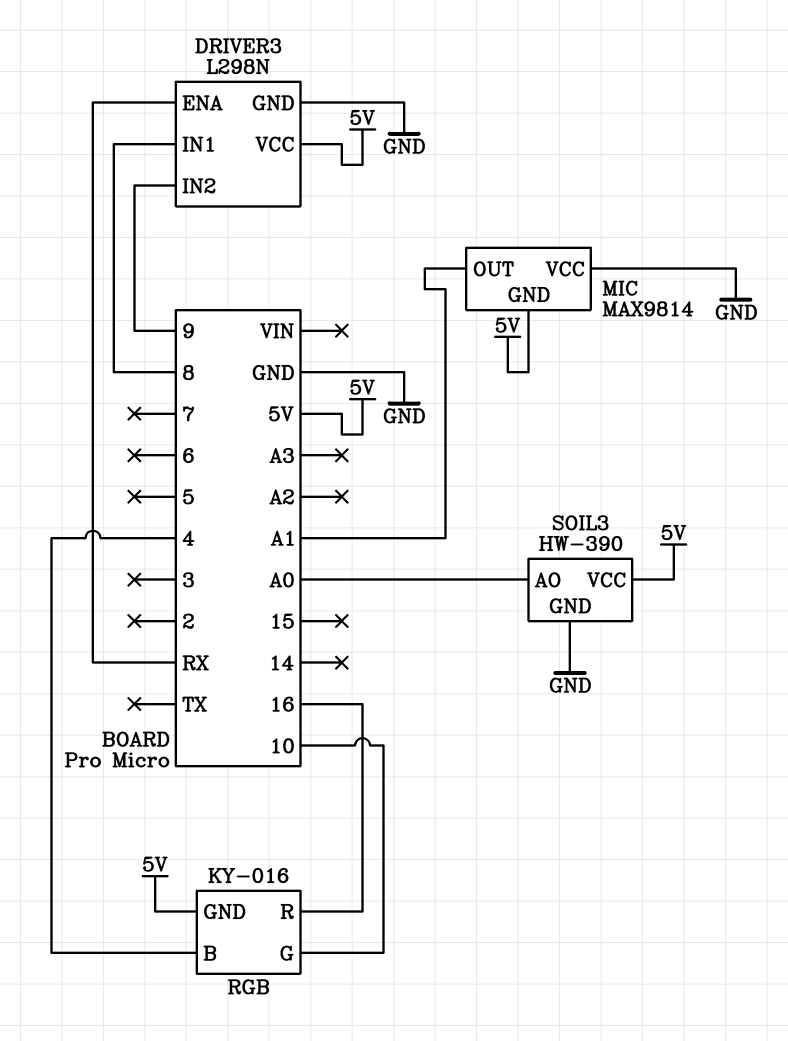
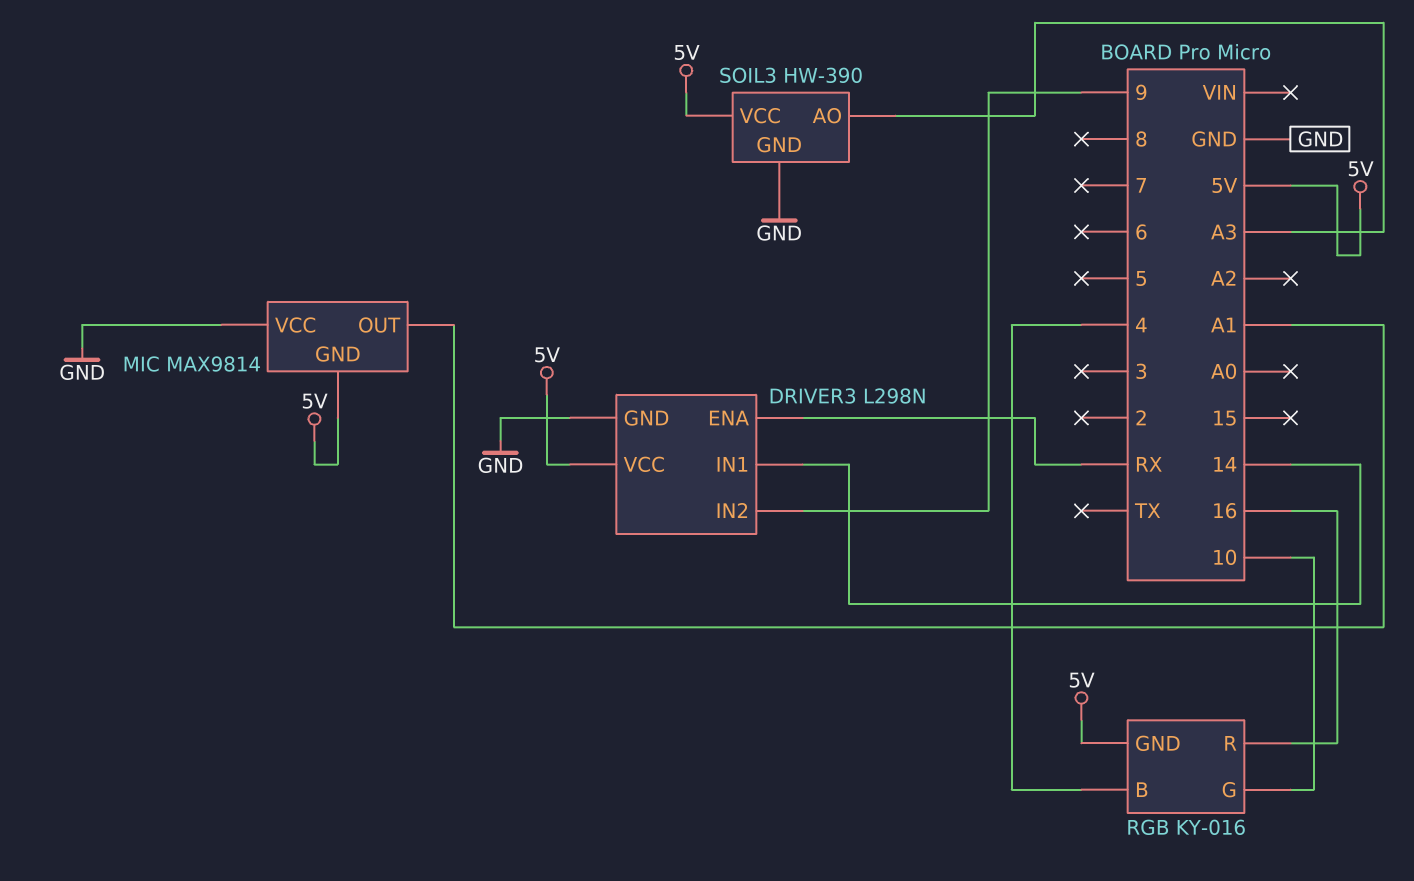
DRIVER3 pin IN1: 8 -> 14
SOIL3 pin AO: A0 -> A3

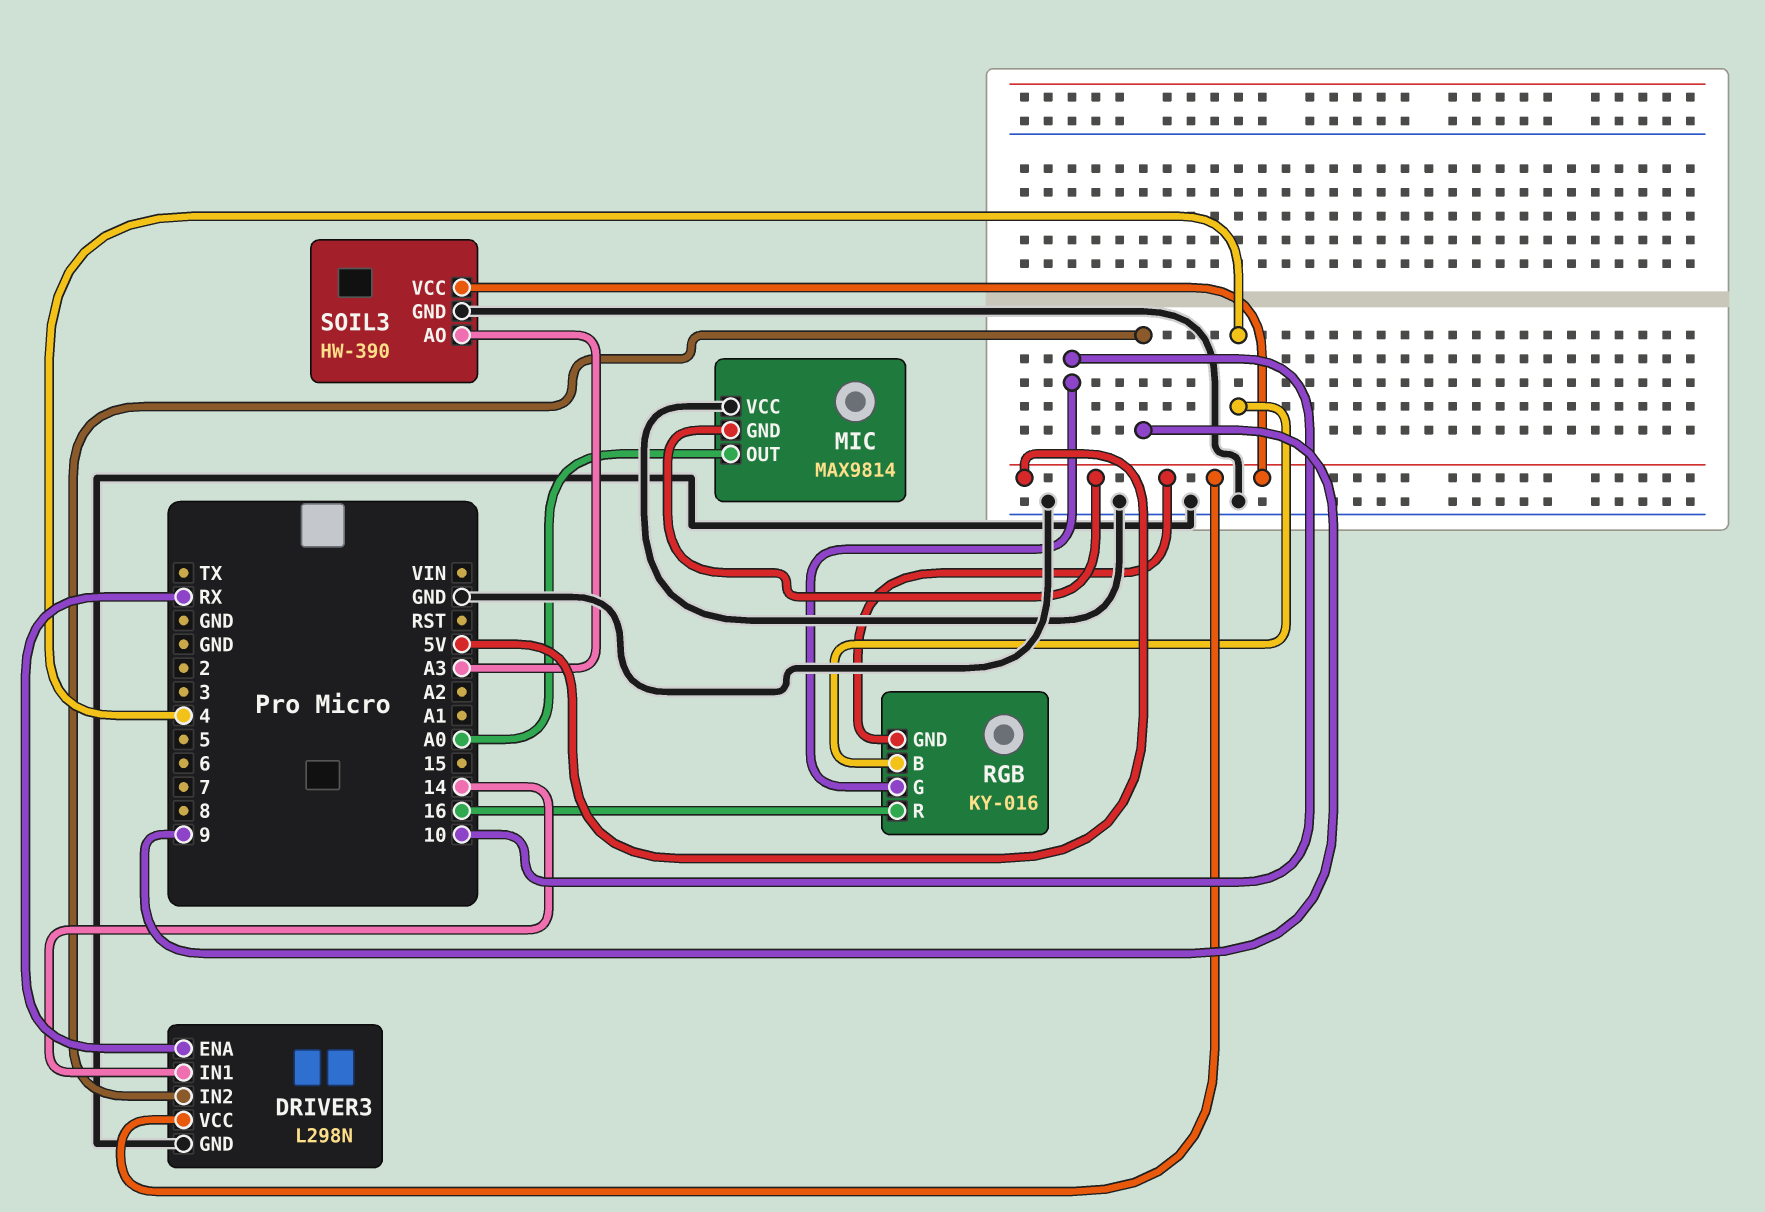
MIC pin OUT: A1 -> A0

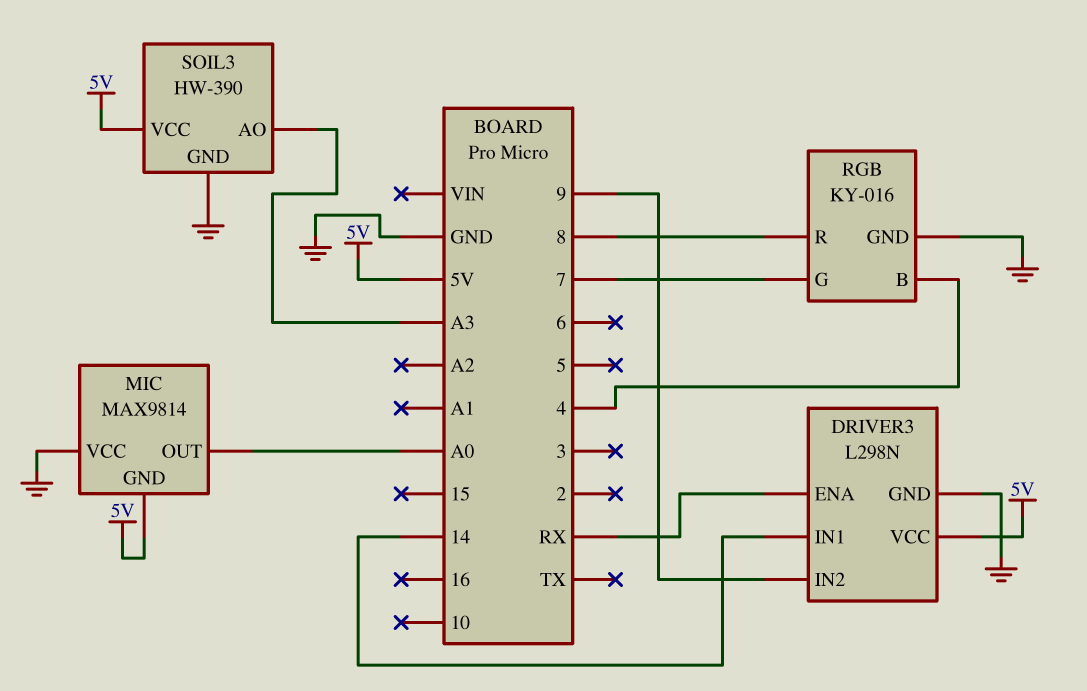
RGB pin G: 10 -> 7
RGB pin GND: 5V -> GND
RGB pin R: 16 -> 8

